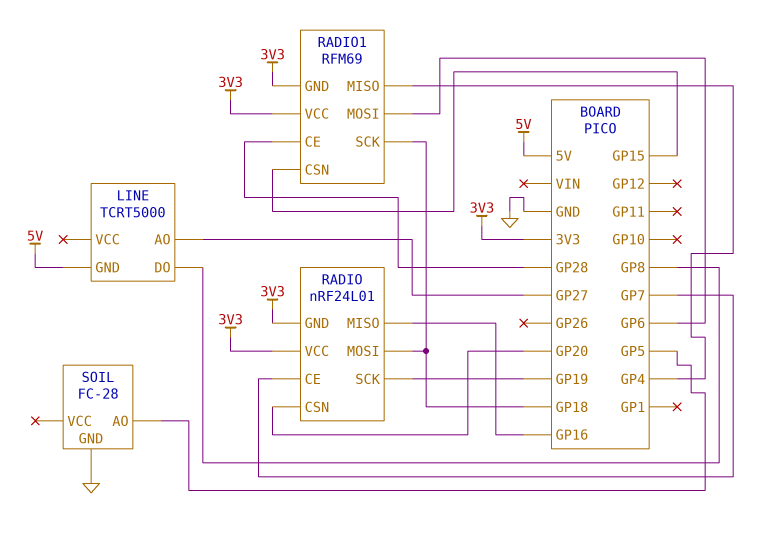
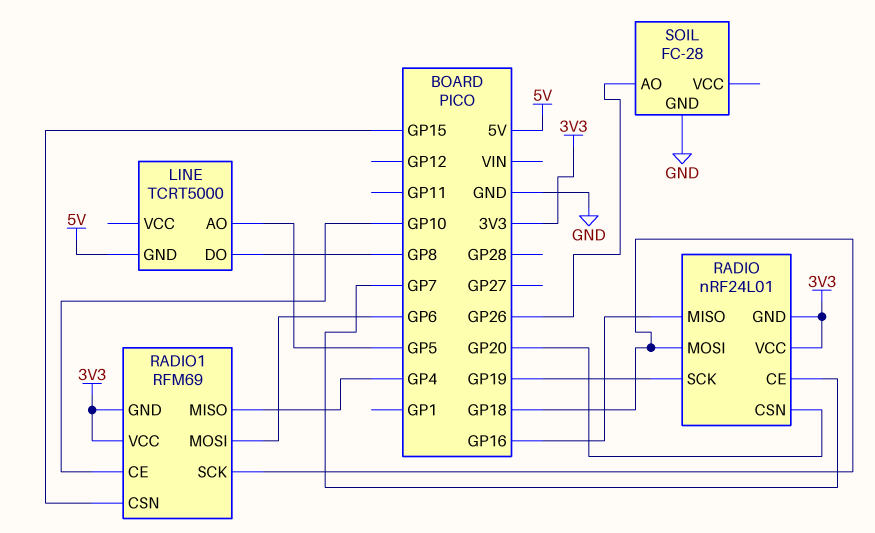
LINE pin AO: GP27 -> GP5
RADIO1 pin CE: GP28 -> GP10
SOIL pin AO: GP5 -> GP26

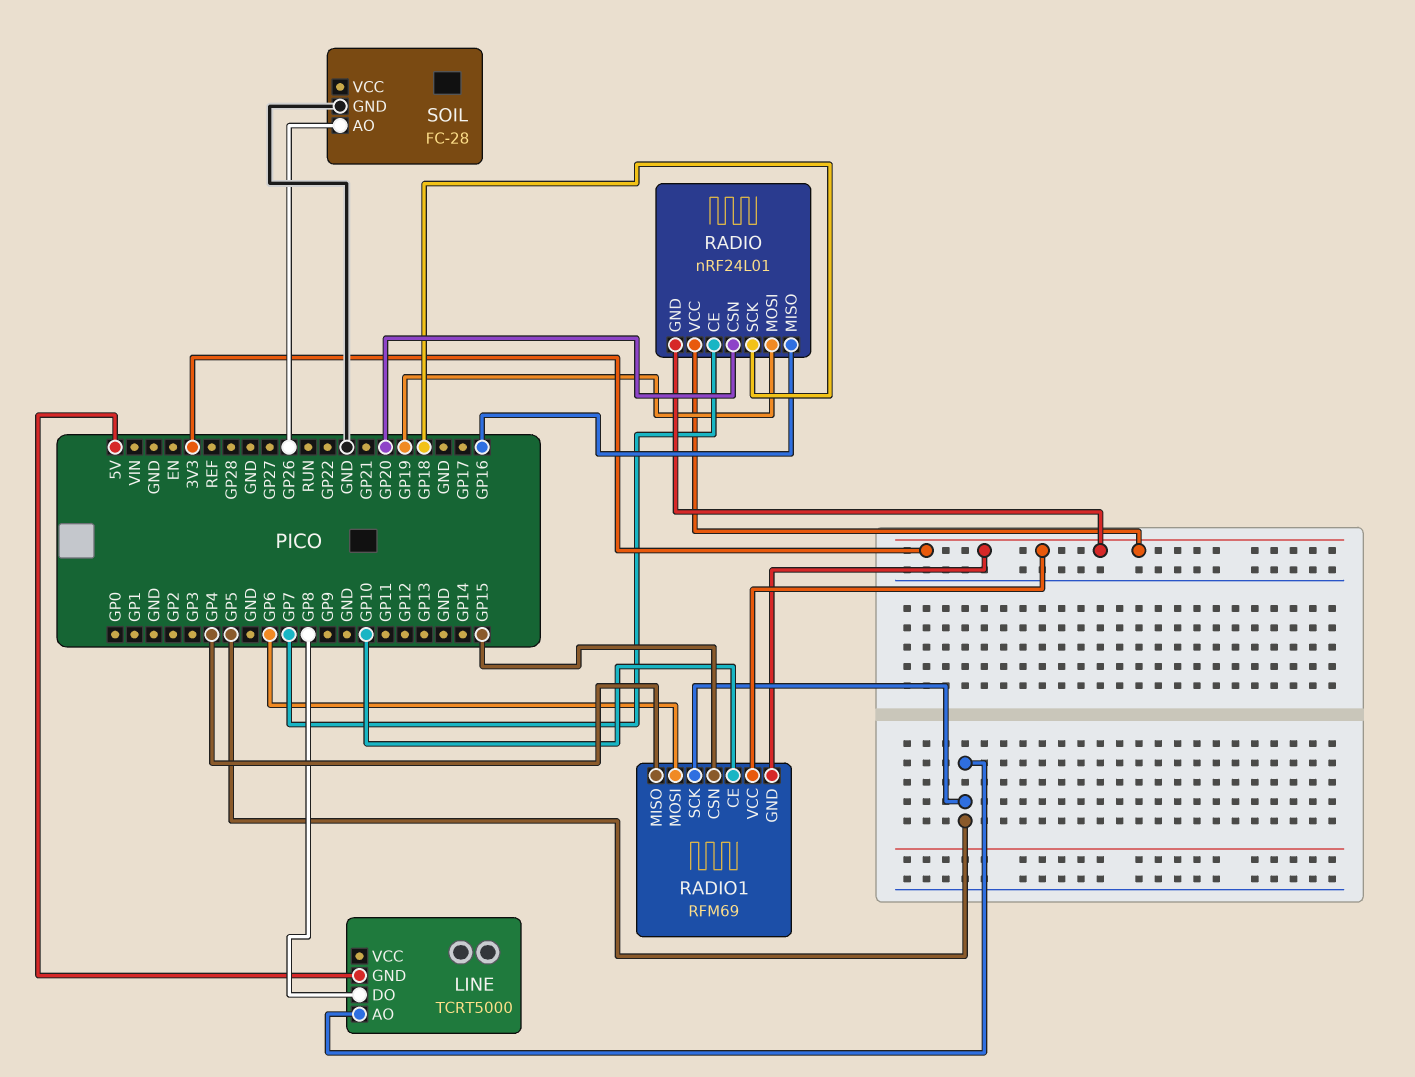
RADIO pin MOSI: GP18 -> GP19
RADIO pin SCK: GP19 -> GP18
RADIO1 pin SCK: GP18 -> GP5

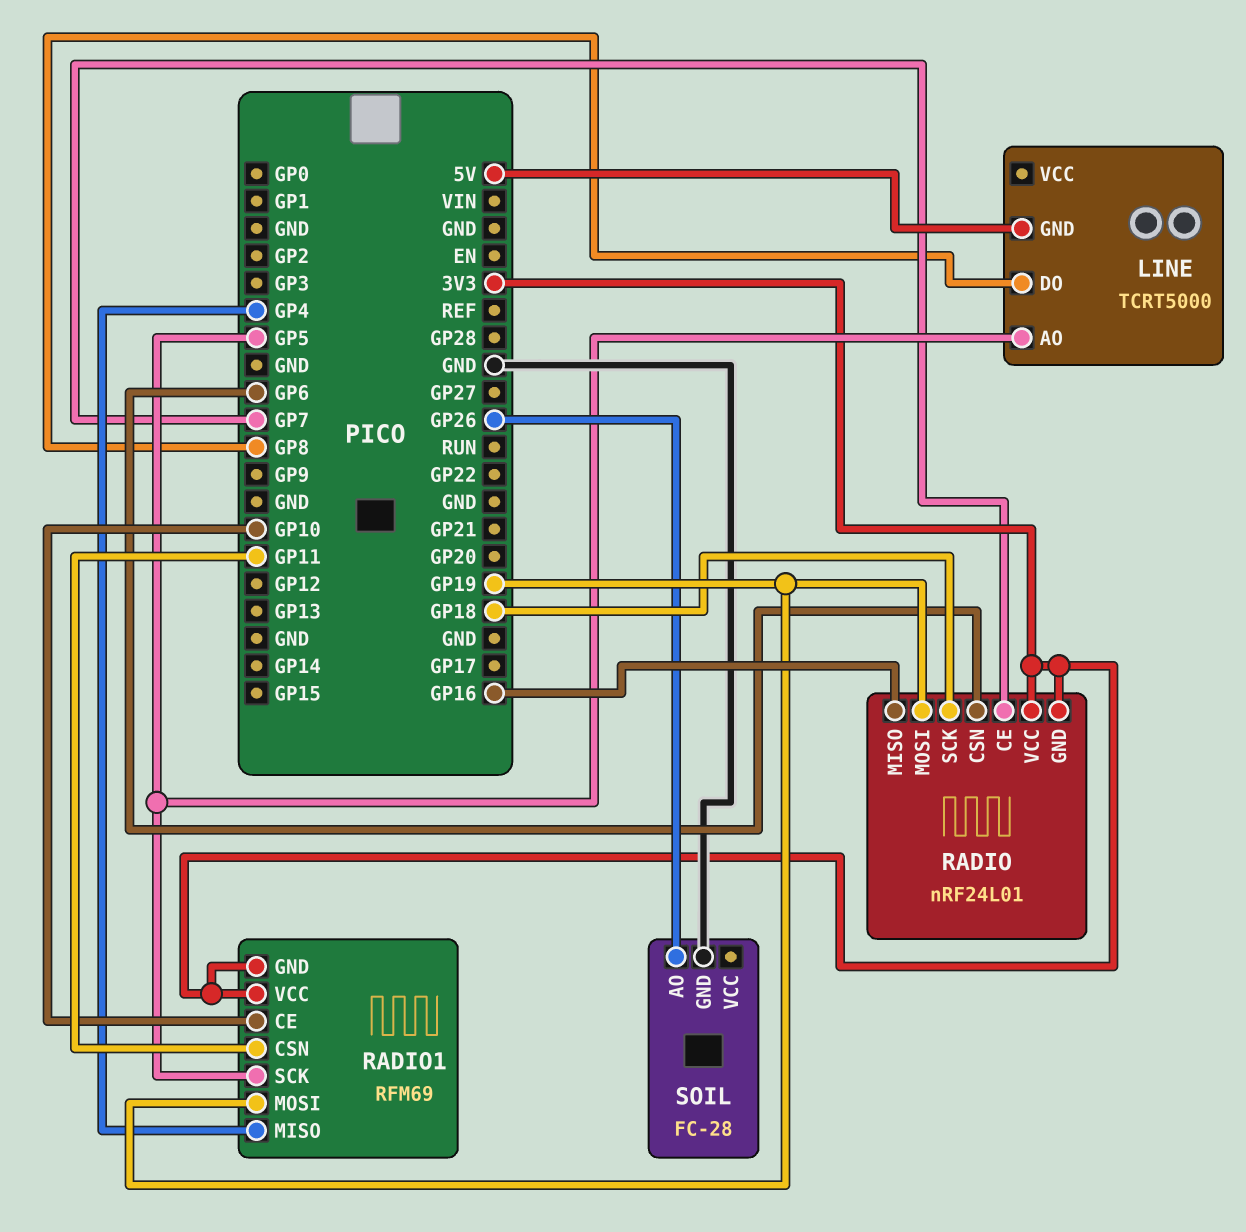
RADIO pin CSN: GP20 -> GP6
RADIO1 pin CSN: GP15 -> GP11
RADIO1 pin MOSI: GP6 -> GP19

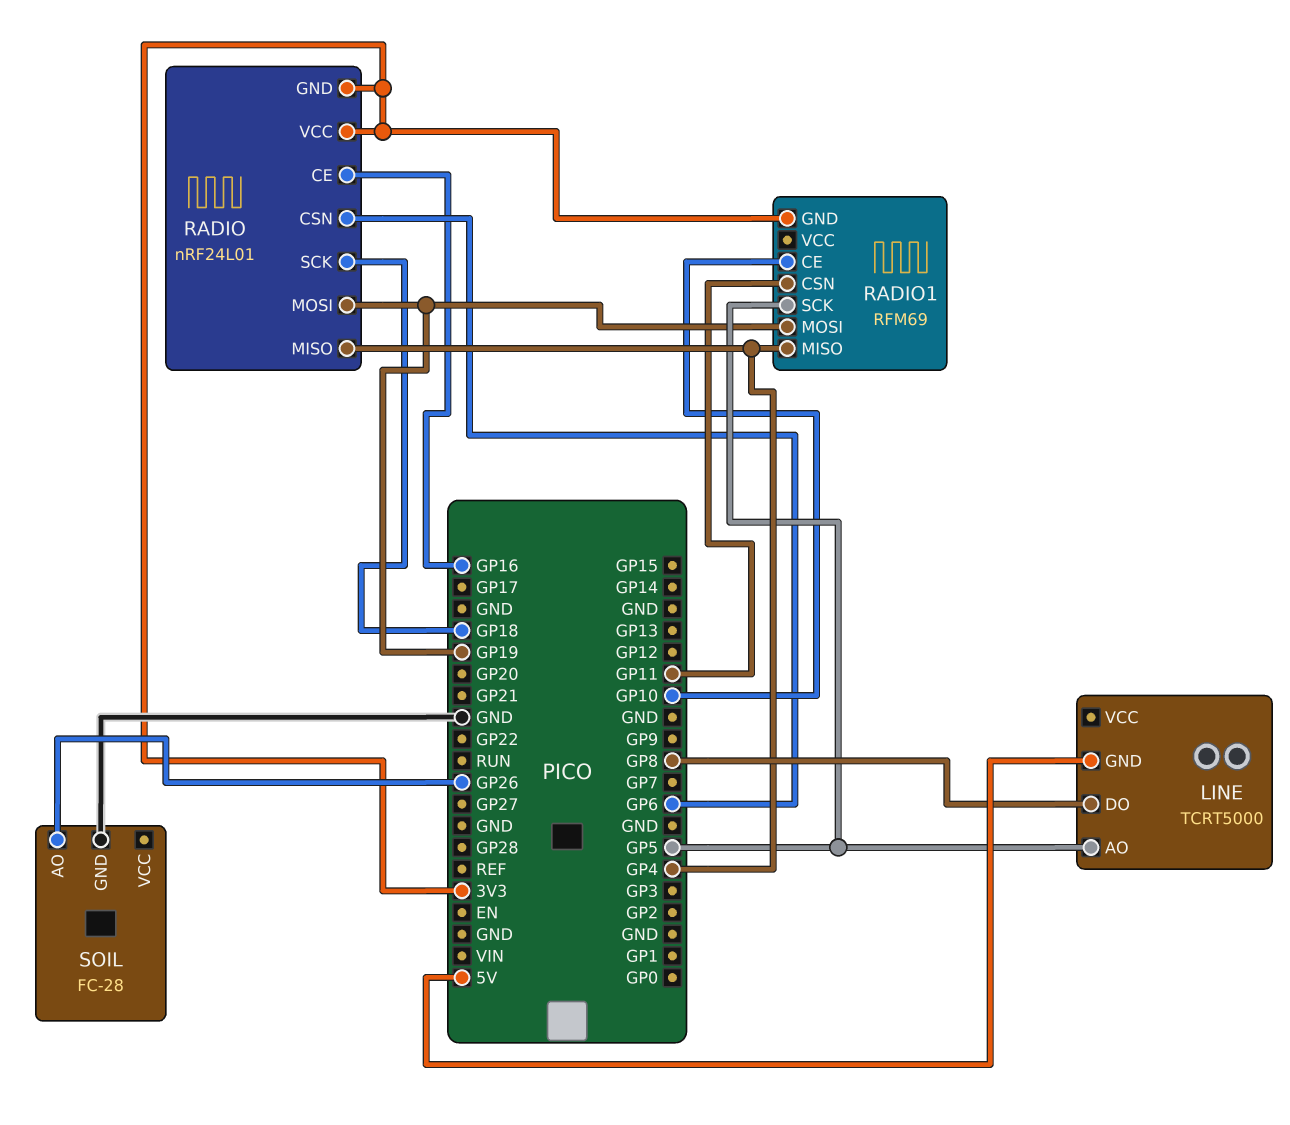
RADIO pin CE: GP7 -> GP16
RADIO pin MISO: GP16 -> GP4
RADIO1 pin VCC: 3V3 -> none

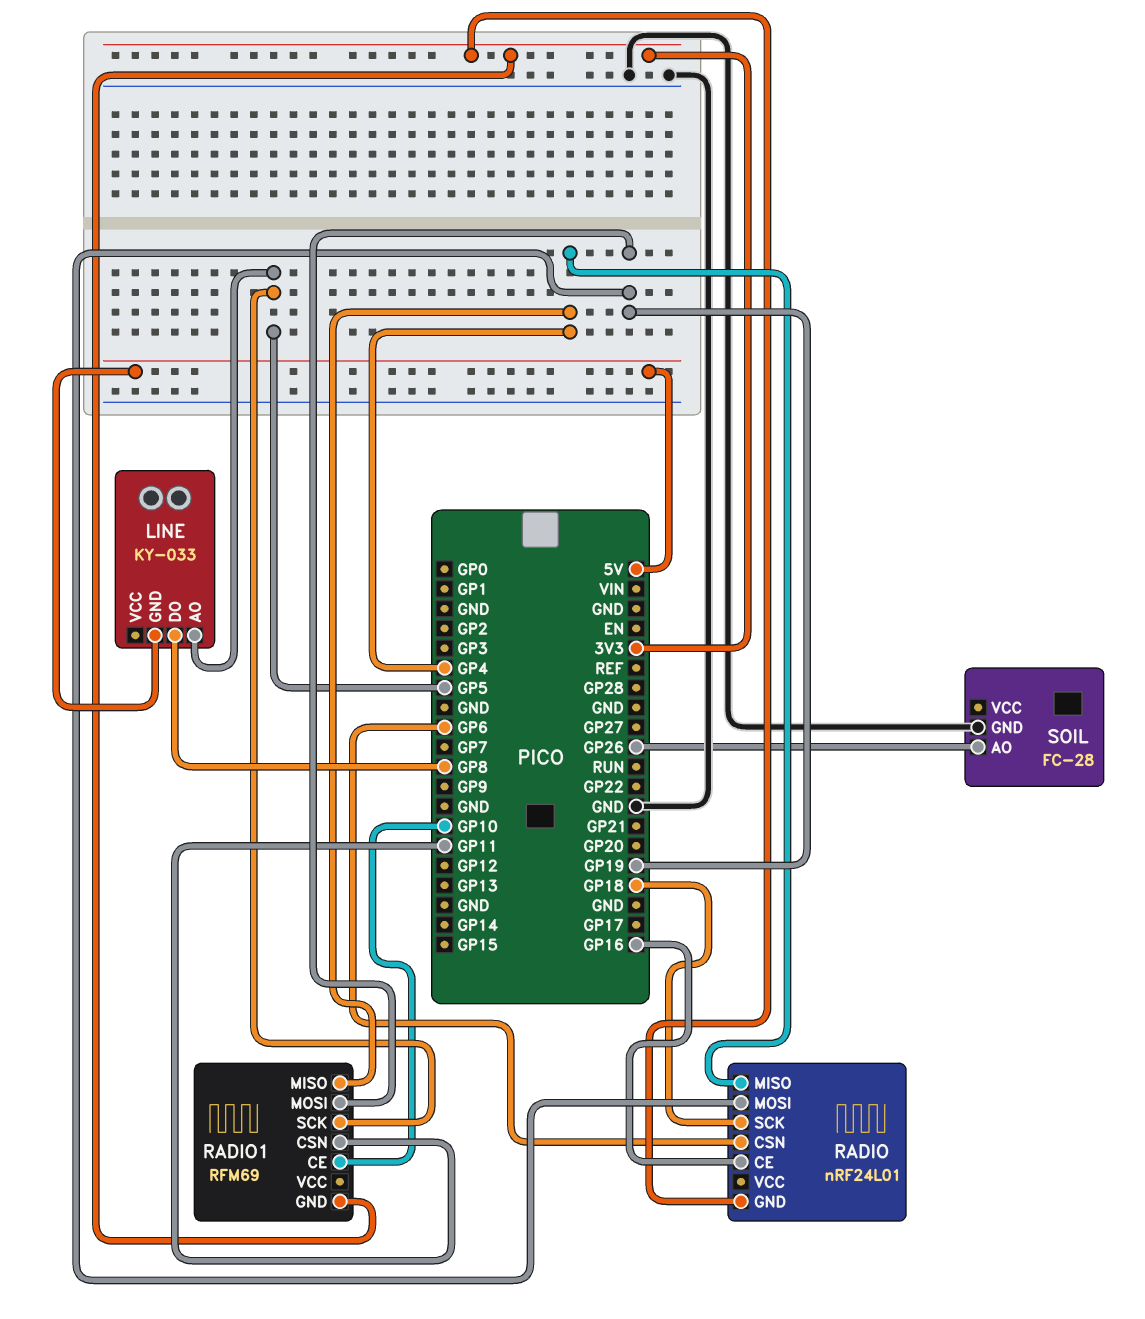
LINE: TCRT5000 -> KY-033
RADIO pin VCC: 3V3 -> none

